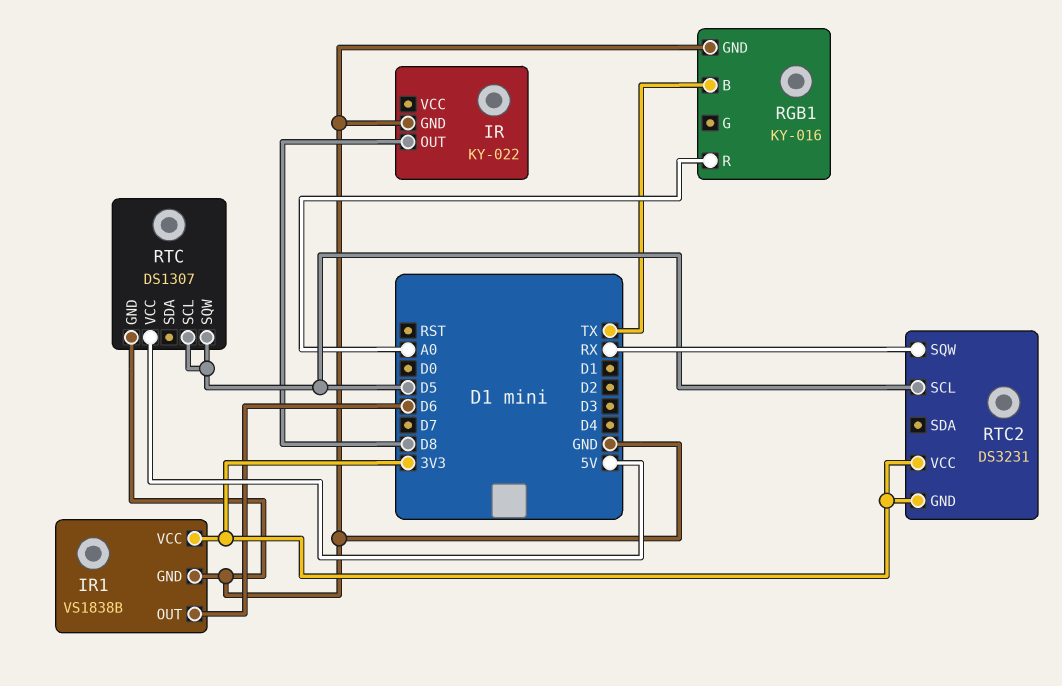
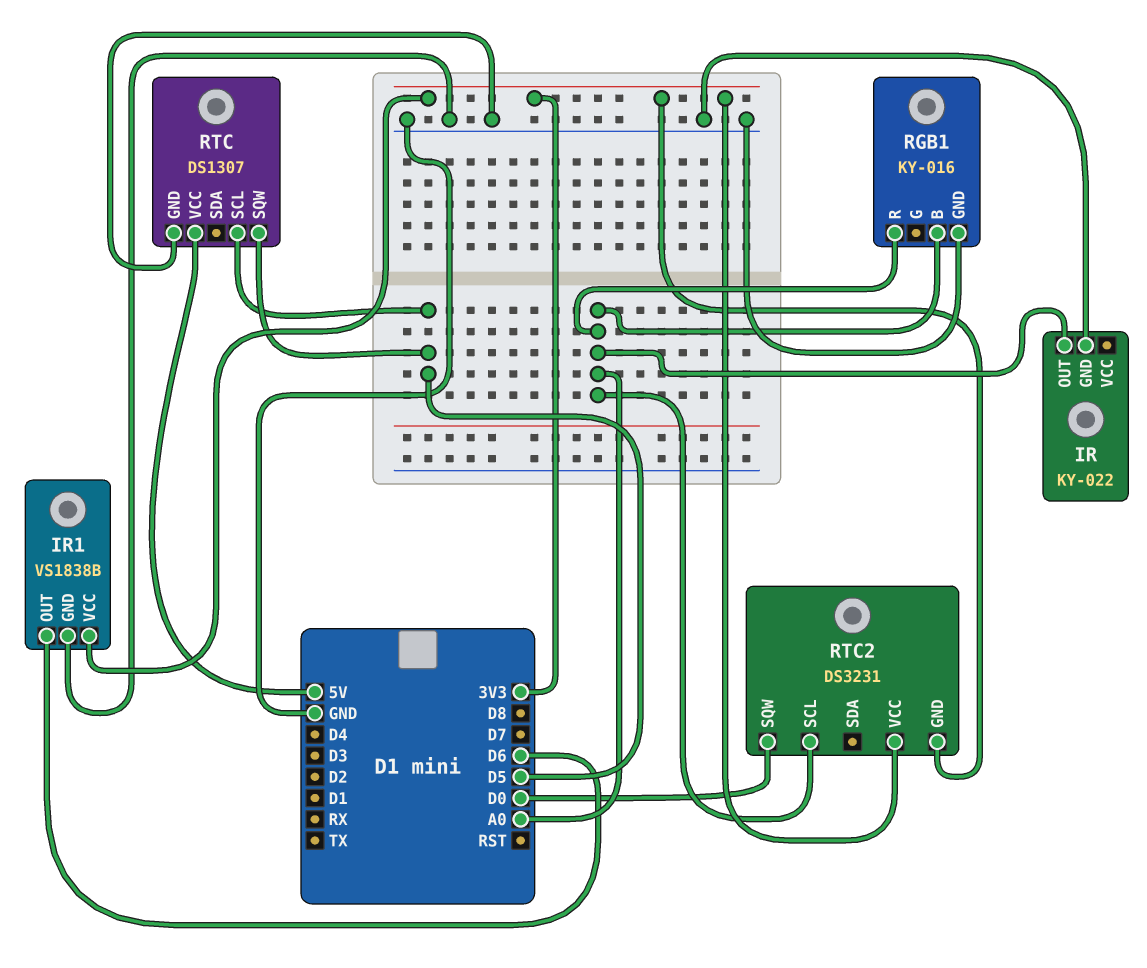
IR pin OUT: D8 -> A0
RGB1 pin B: TX -> A0
RTC2 pin SCL: D5 -> A0
RTC2 pin SQW: RX -> D0

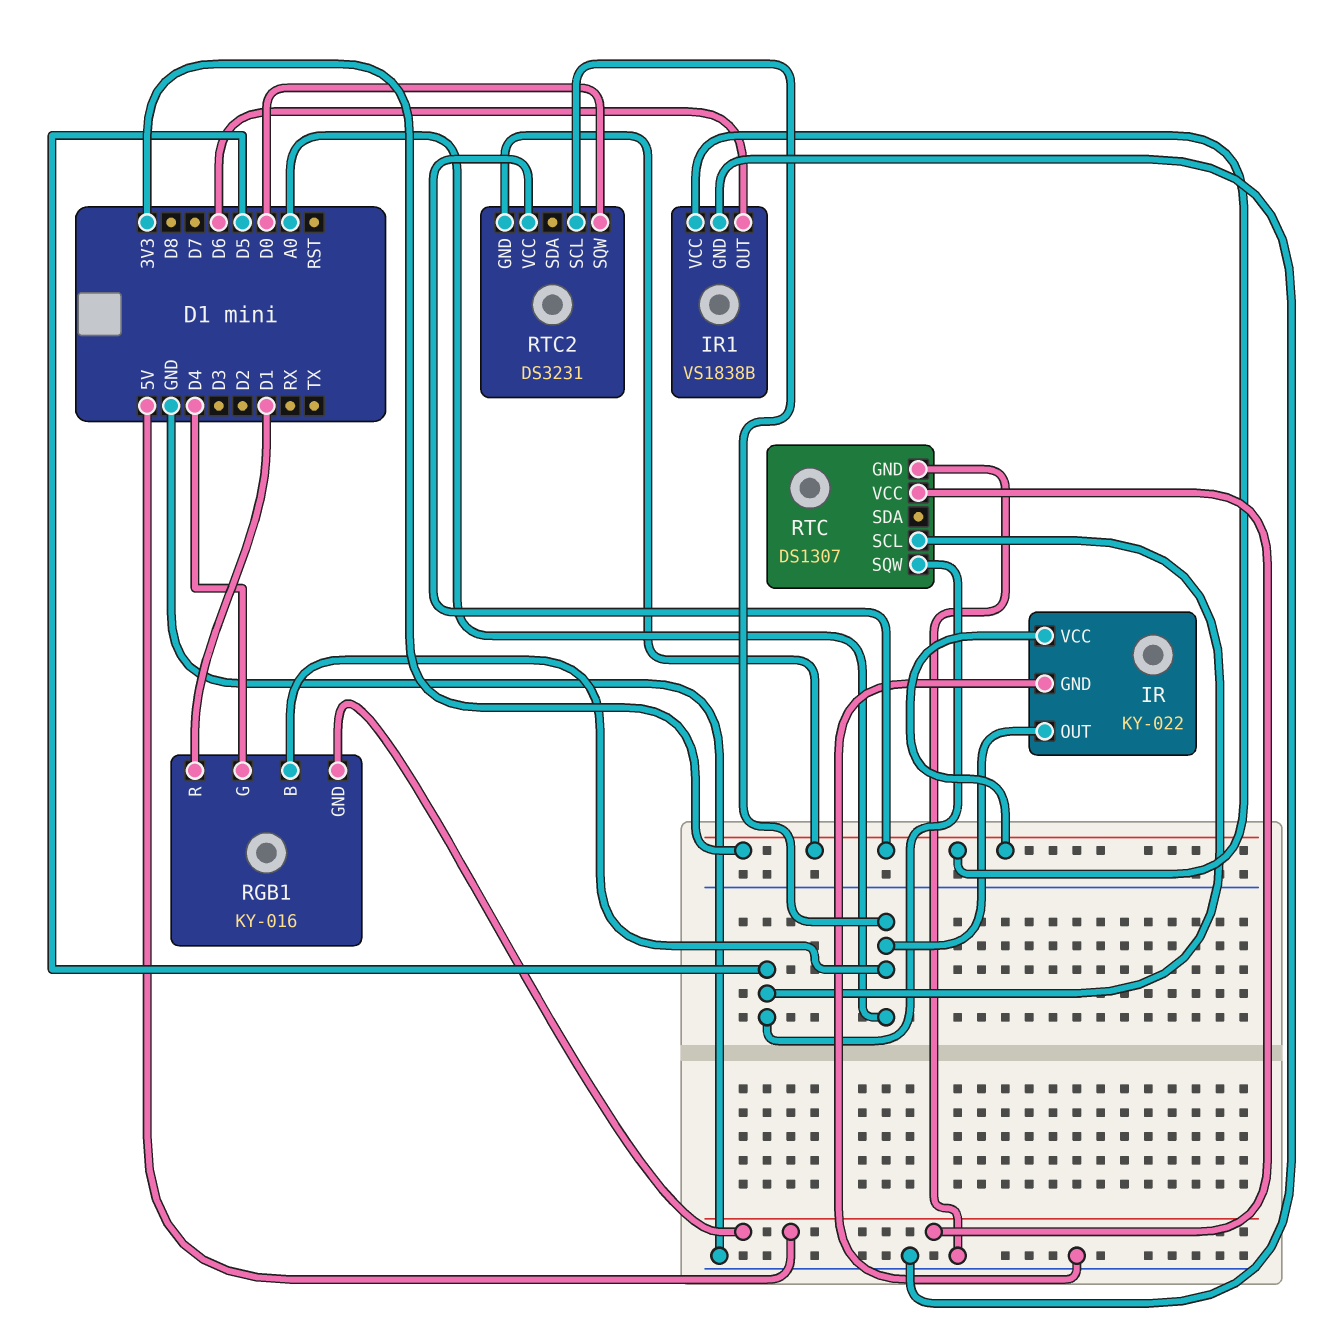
IR pin VCC: none -> 3V3
RGB1 pin G: none -> D4
RGB1 pin GND: GND -> 5V
RGB1 pin R: A0 -> D1

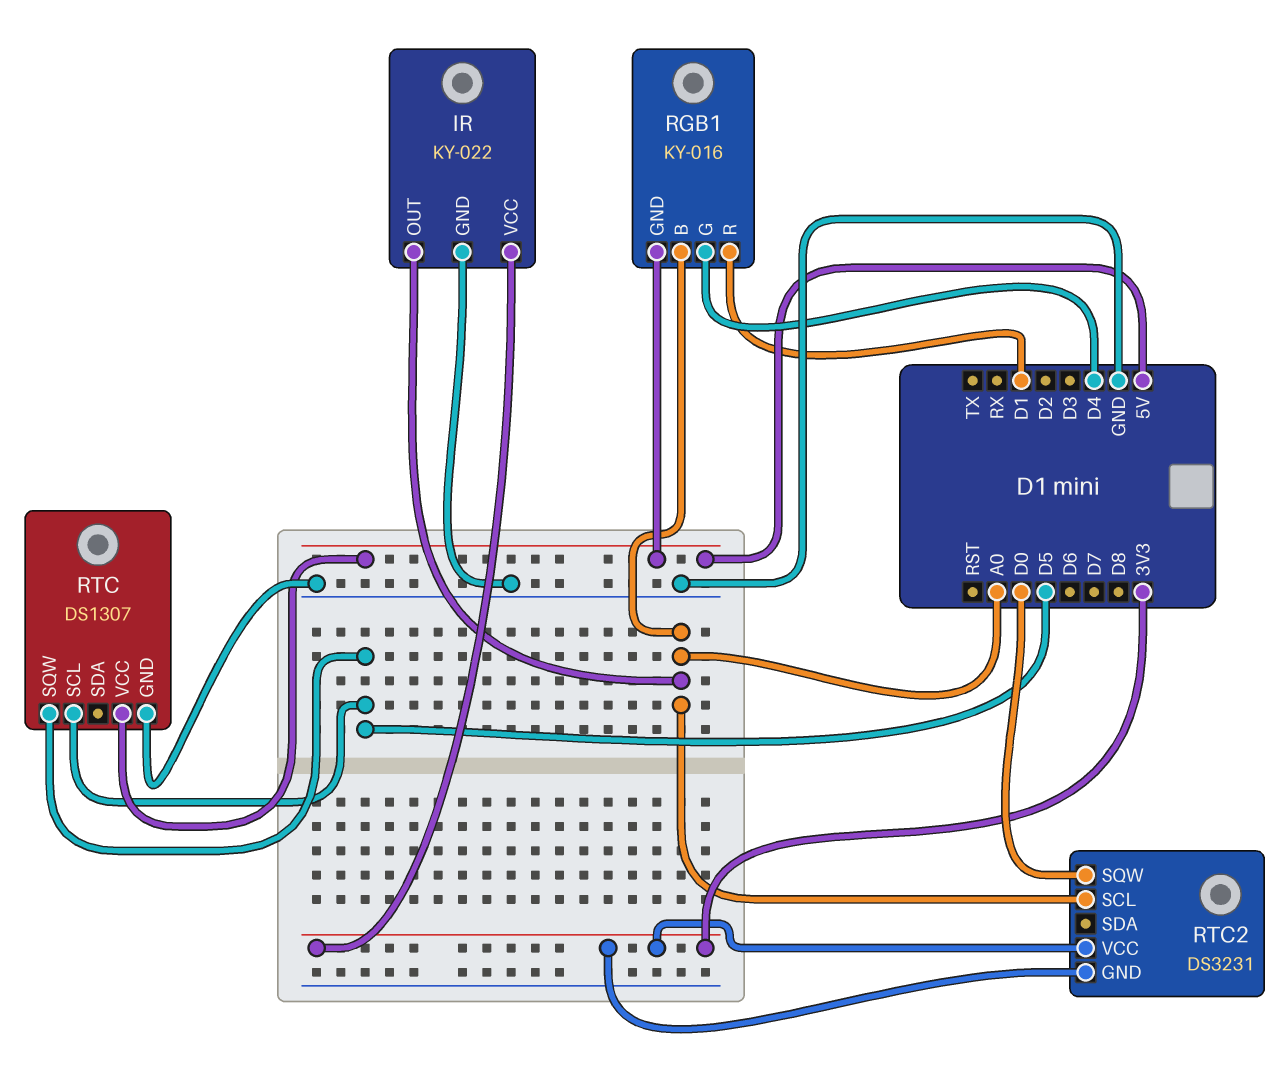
IR1: VS1838B -> none
IR1 pin GND: GND -> none
IR1 pin OUT: D6 -> none
IR1 pin VCC: 3V3 -> none

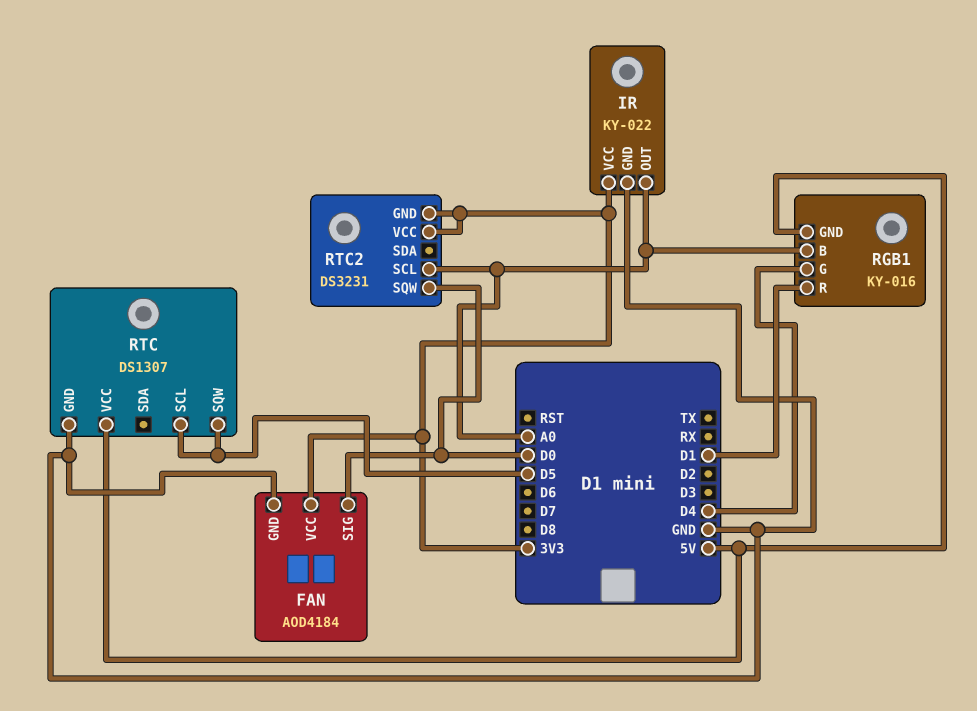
FAN: none -> AOD4184
FAN pin GND: none -> GND
FAN pin SIG: none -> D0
FAN pin VCC: none -> 3V3

